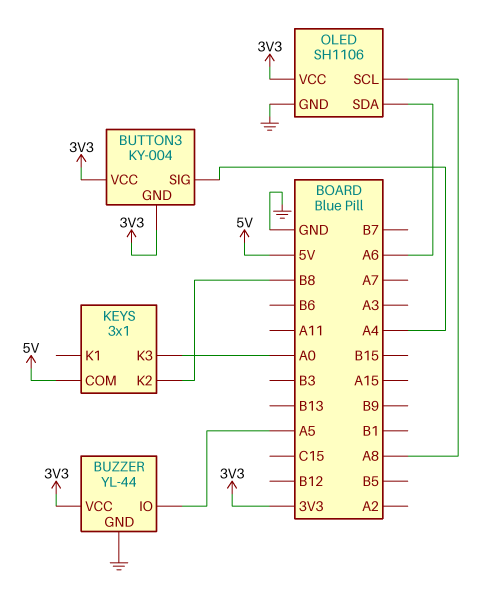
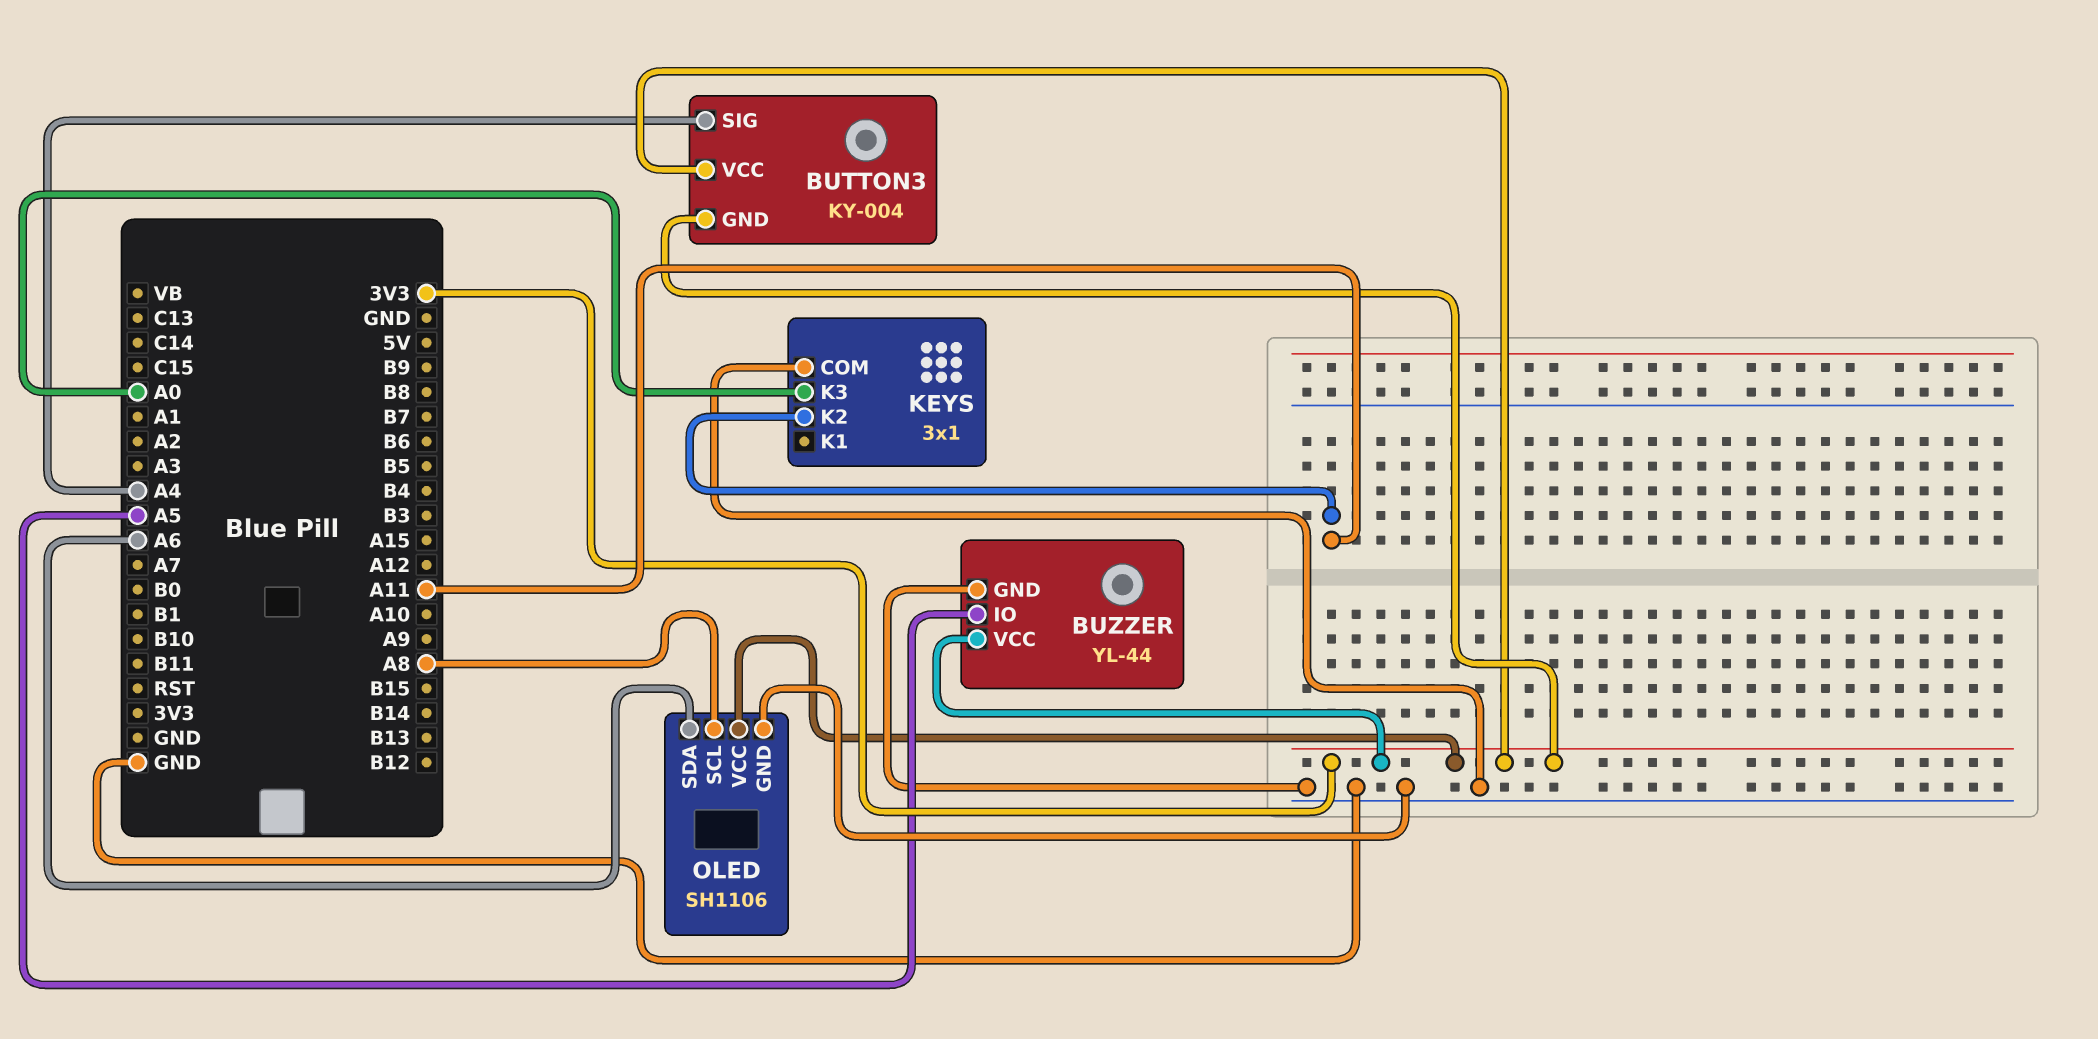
KEYS pin COM: 5V -> GND
KEYS pin K2: B8 -> A11

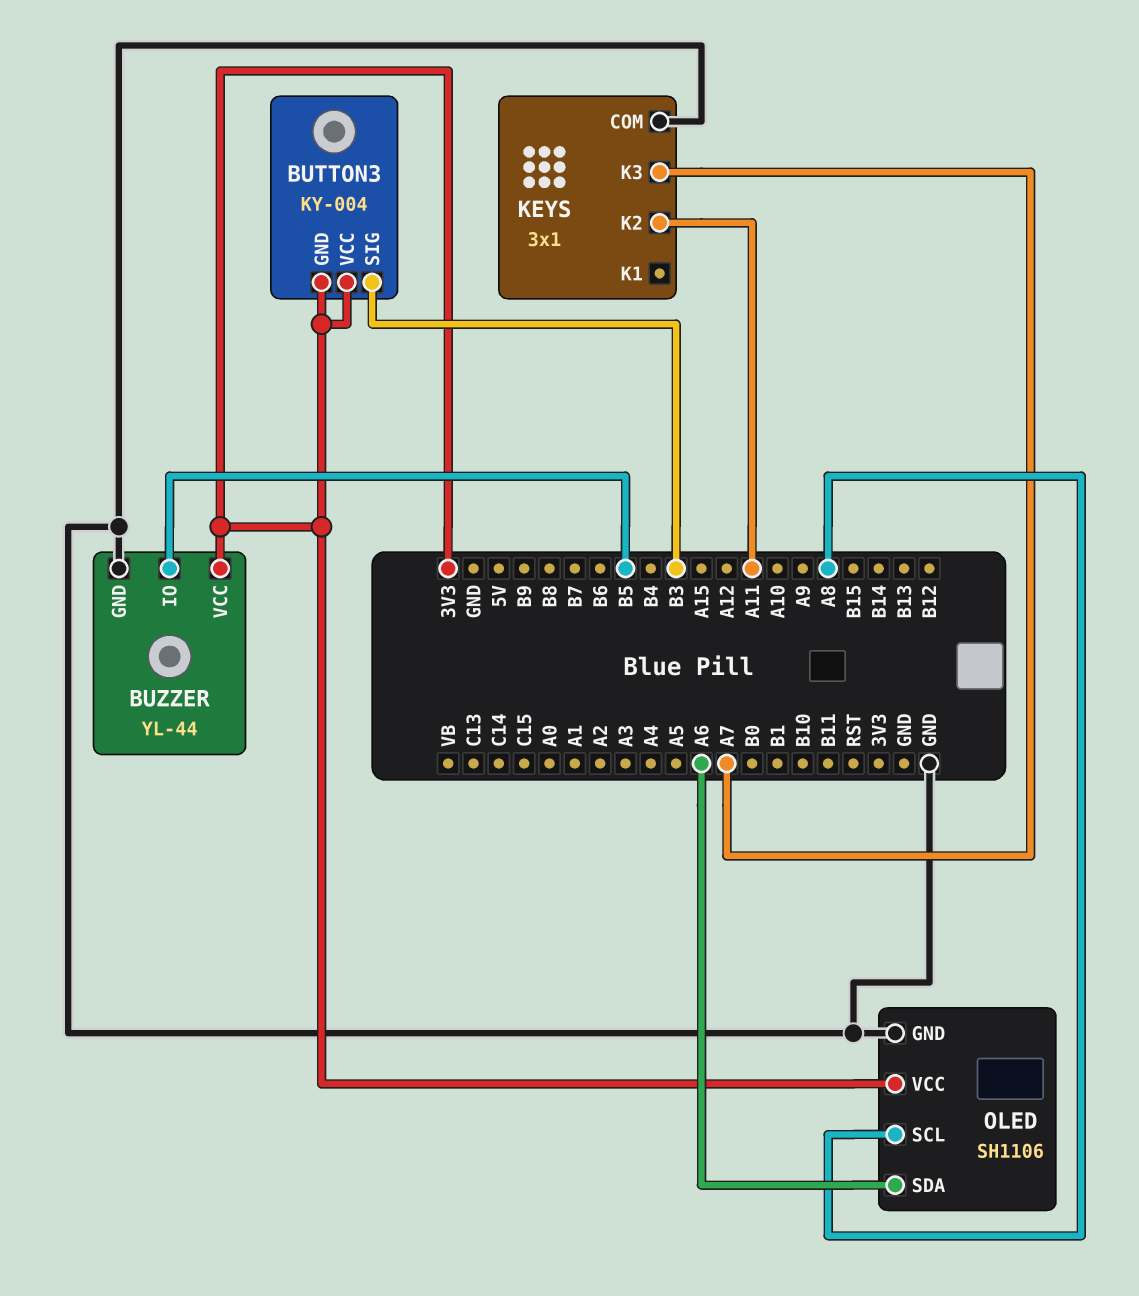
BUTTON3 pin SIG: A4 -> B3
BUZZER pin IO: A5 -> B5
KEYS pin K3: A0 -> A7

